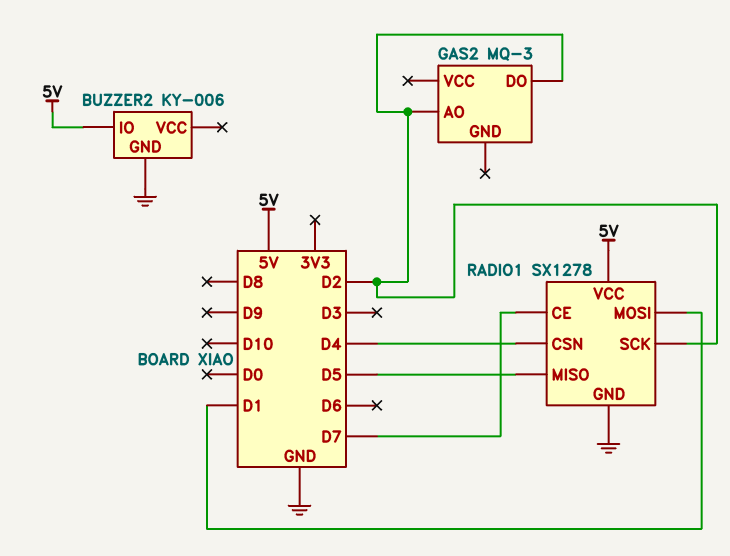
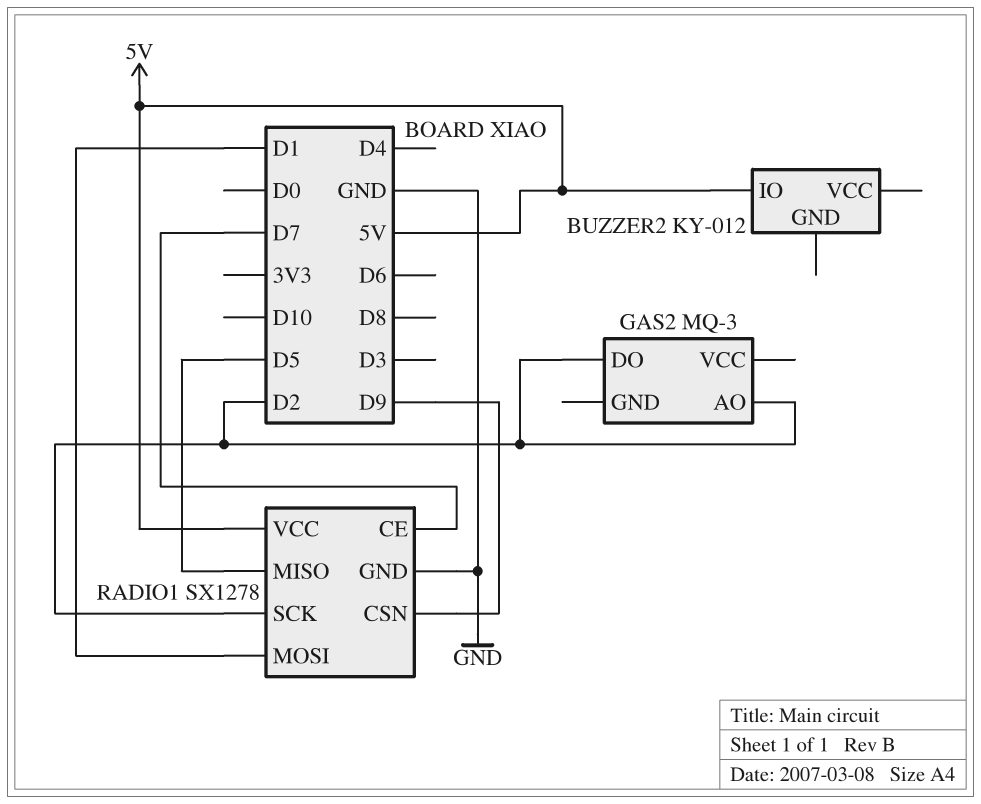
BUZZER2: KY-006 -> KY-012
BUZZER2 pin GND: GND -> none
RADIO1 pin CSN: D4 -> D9

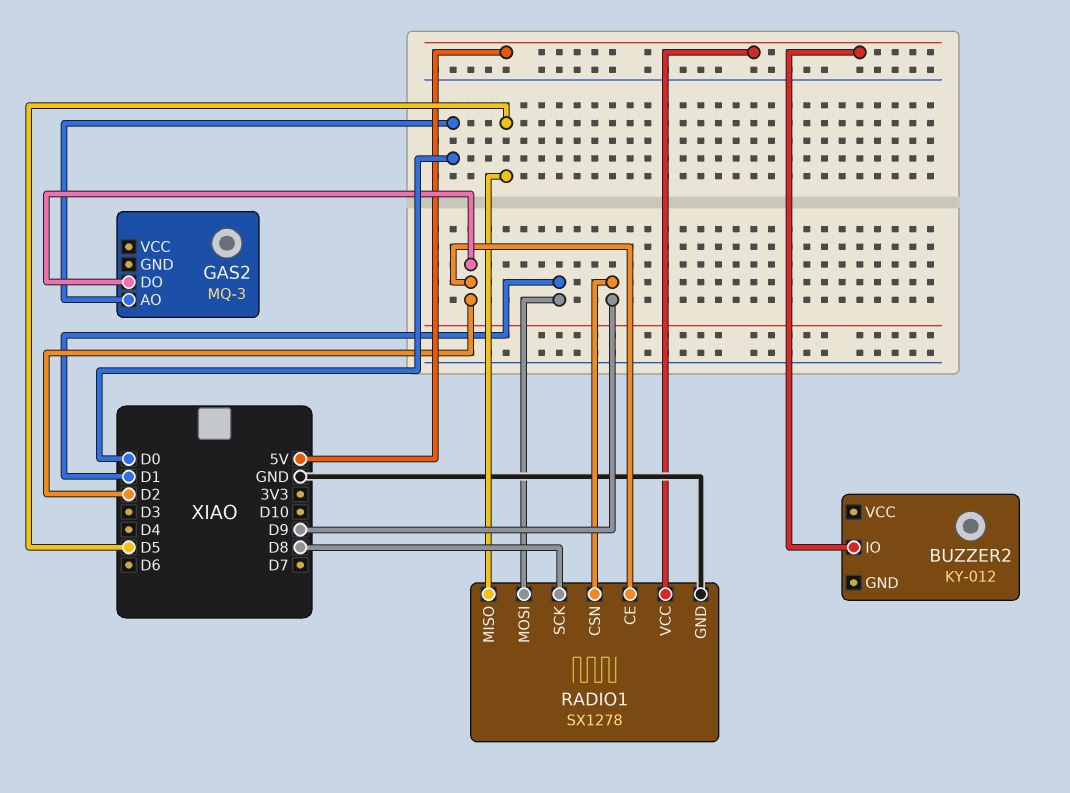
GAS2 pin AO: D2 -> D0
RADIO1 pin CE: D7 -> D2
RADIO1 pin SCK: D2 -> D8

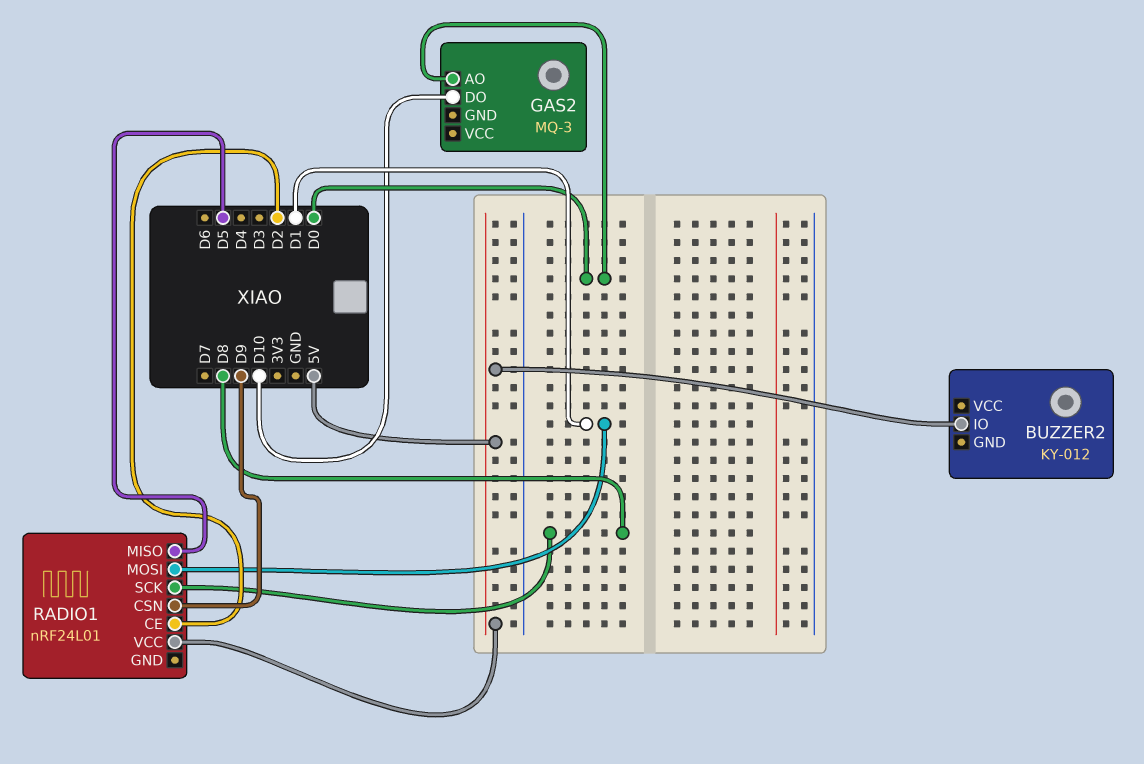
GAS2 pin DO: D2 -> D10
RADIO1: SX1278 -> nRF24L01
RADIO1 pin GND: GND -> none

